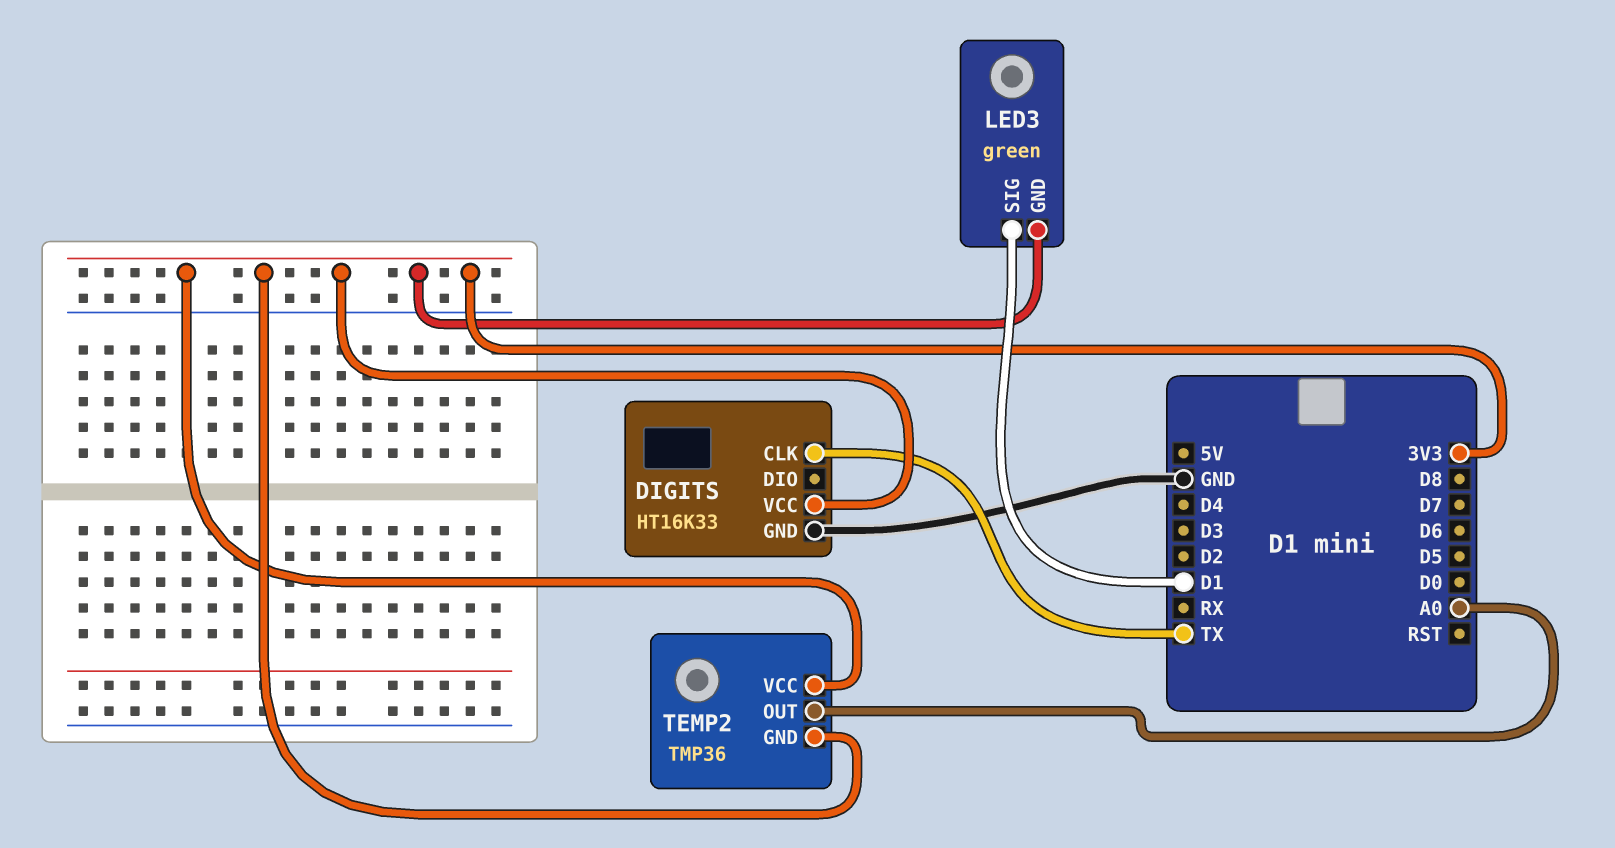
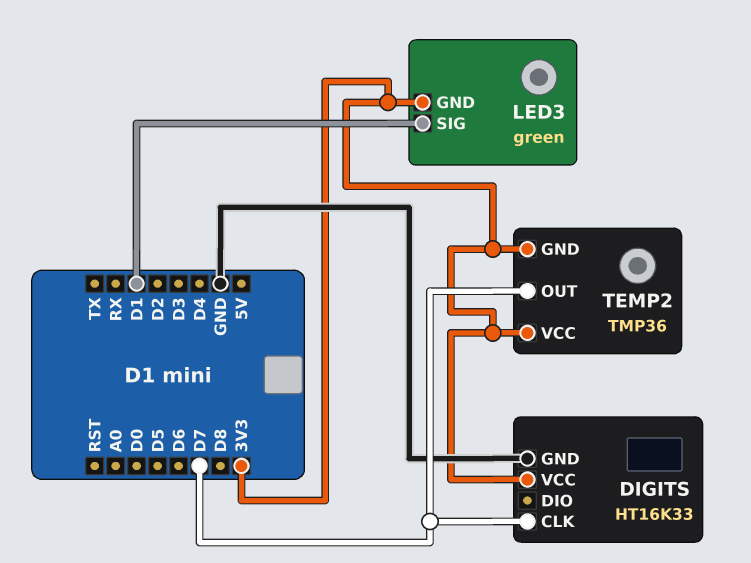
DIGITS pin CLK: TX -> D7
TEMP2 pin OUT: A0 -> D7

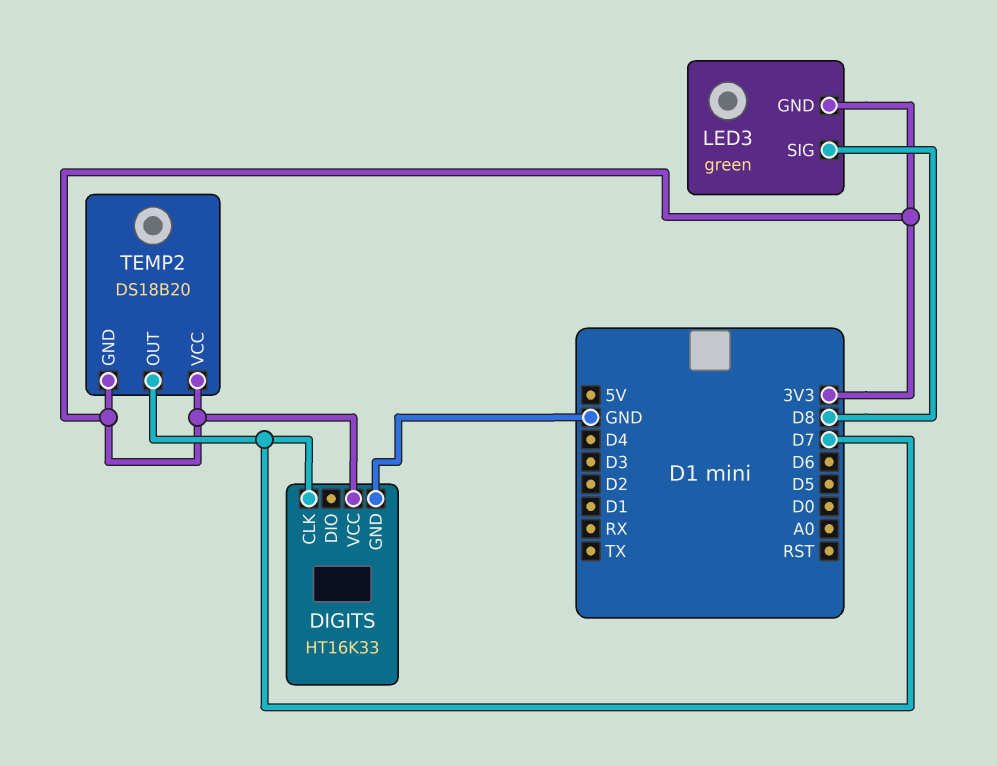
LED3 pin SIG: D1 -> D8
TEMP2: TMP36 -> DS18B20

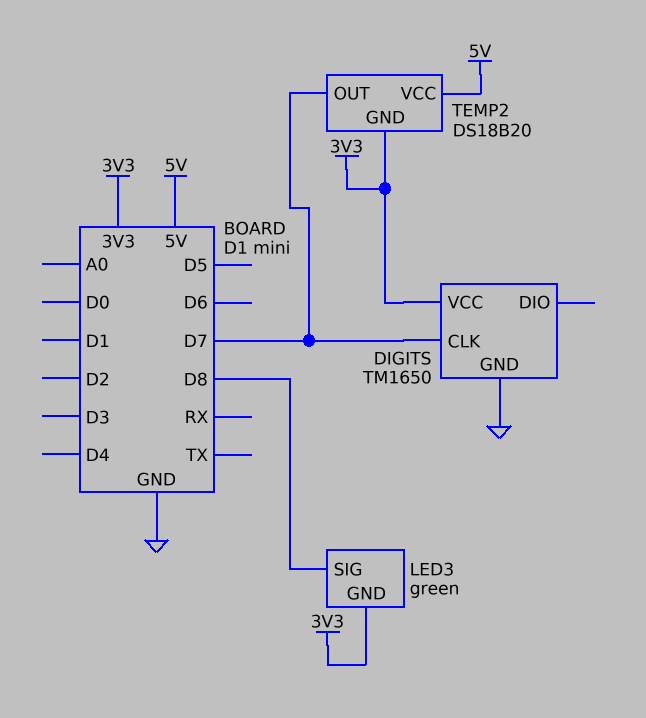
DIGITS: HT16K33 -> TM1650
TEMP2 pin VCC: 3V3 -> 5V

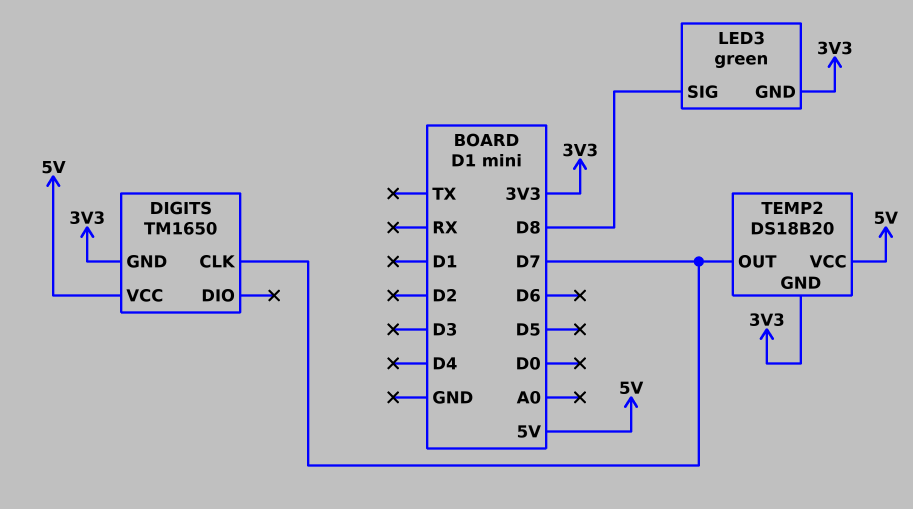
DIGITS pin GND: GND -> 3V3
DIGITS pin VCC: 3V3 -> 5V

